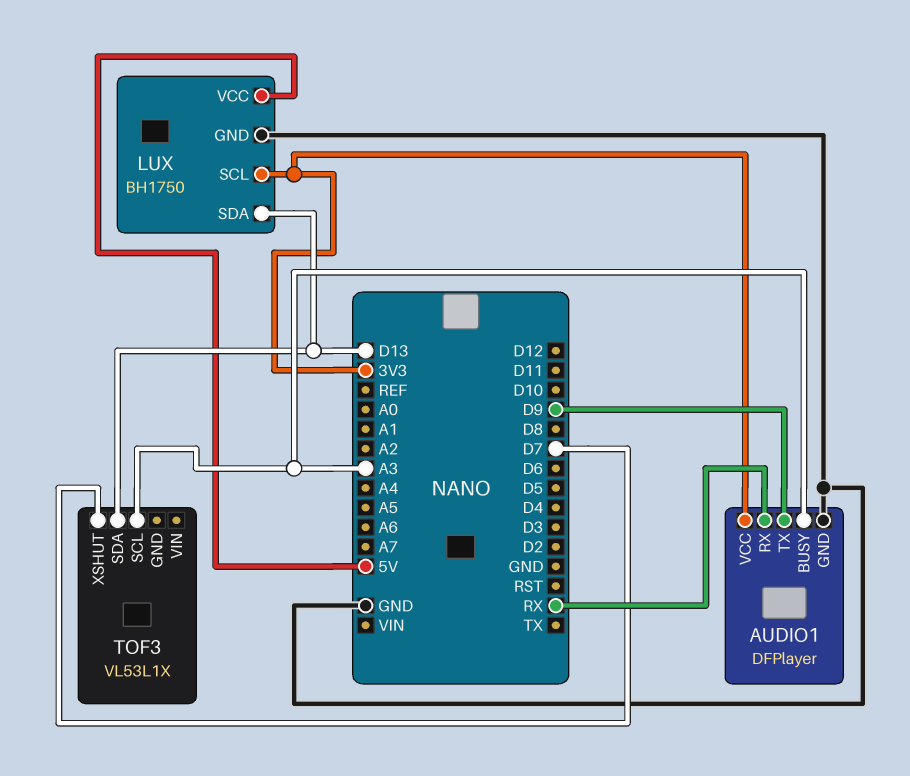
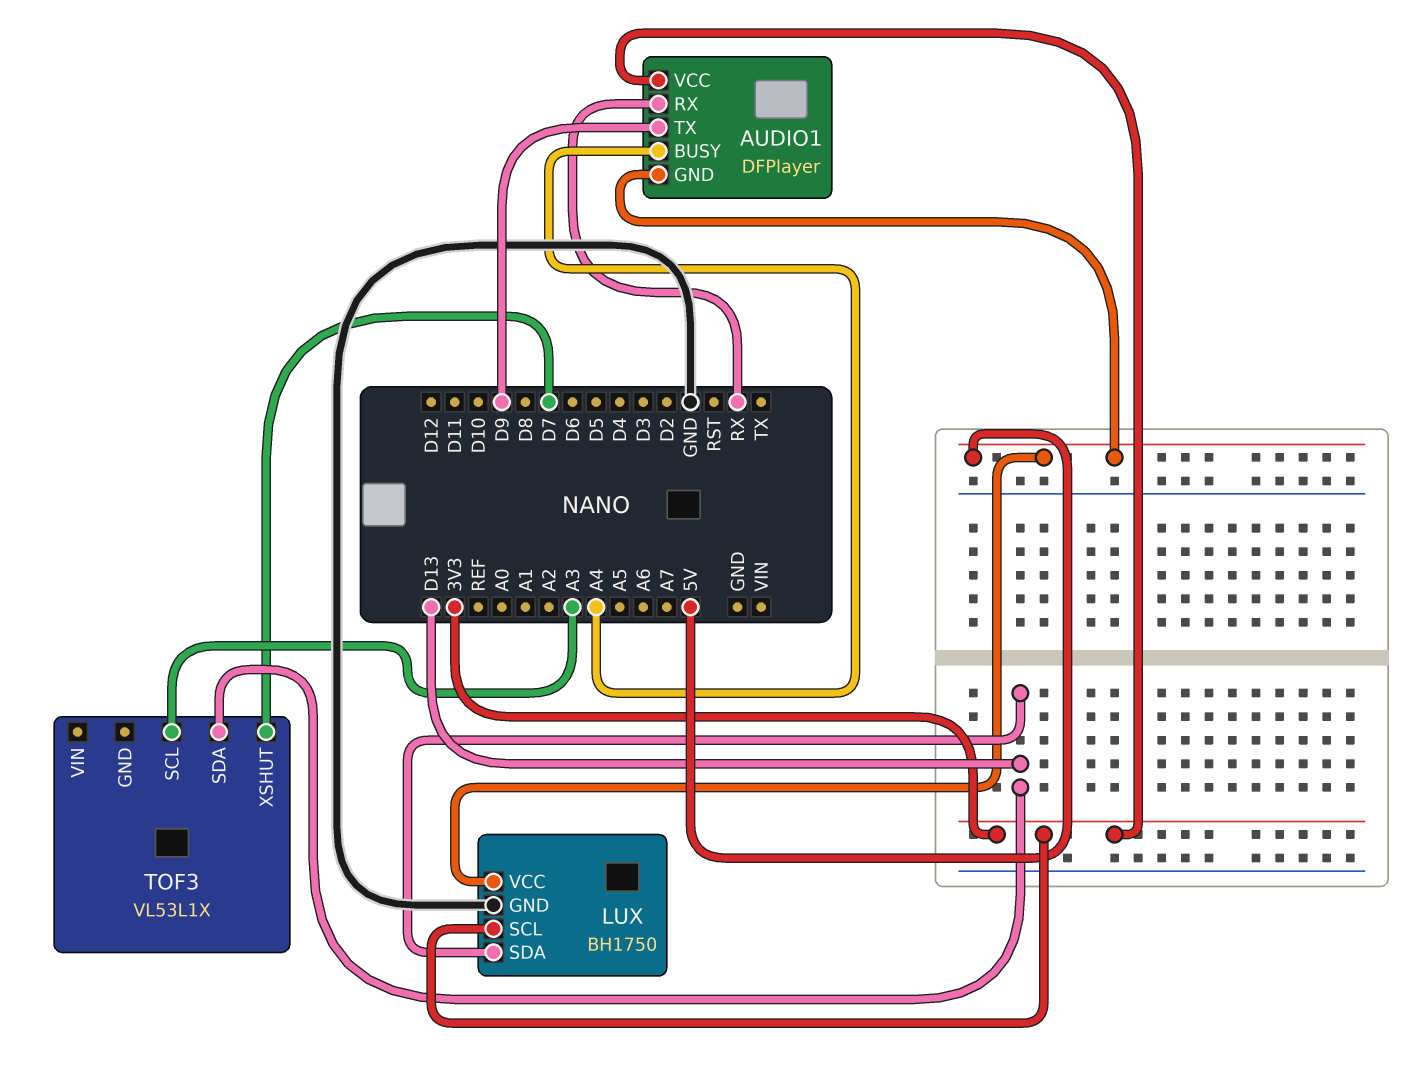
AUDIO1 pin BUSY: A3 -> A4
AUDIO1 pin GND: GND -> 5V

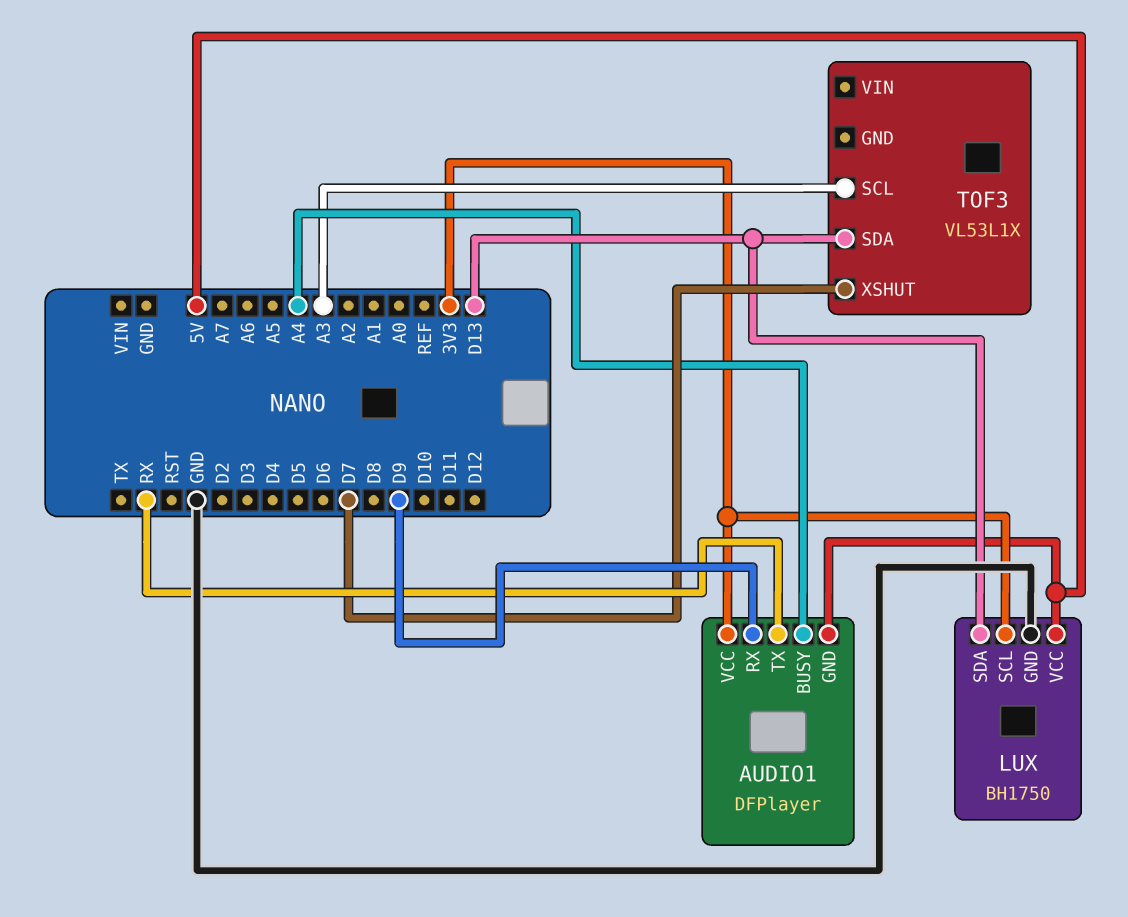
AUDIO1 pin RX: RX -> D9
AUDIO1 pin TX: D9 -> RX

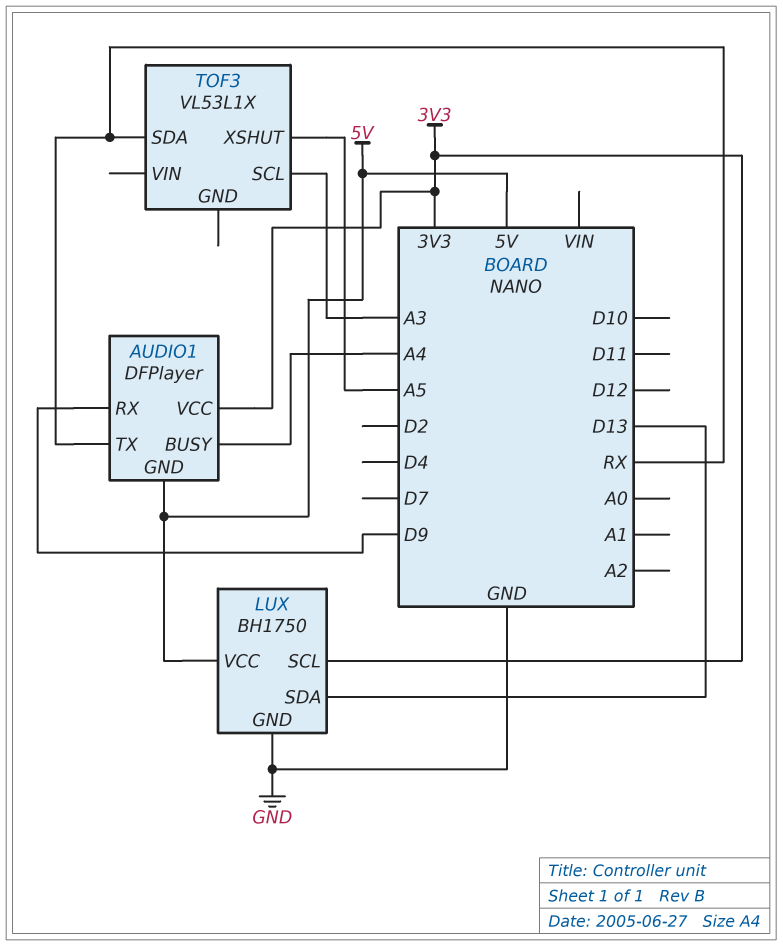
TOF3 pin SDA: D13 -> RX
TOF3 pin XSHUT: D7 -> A5

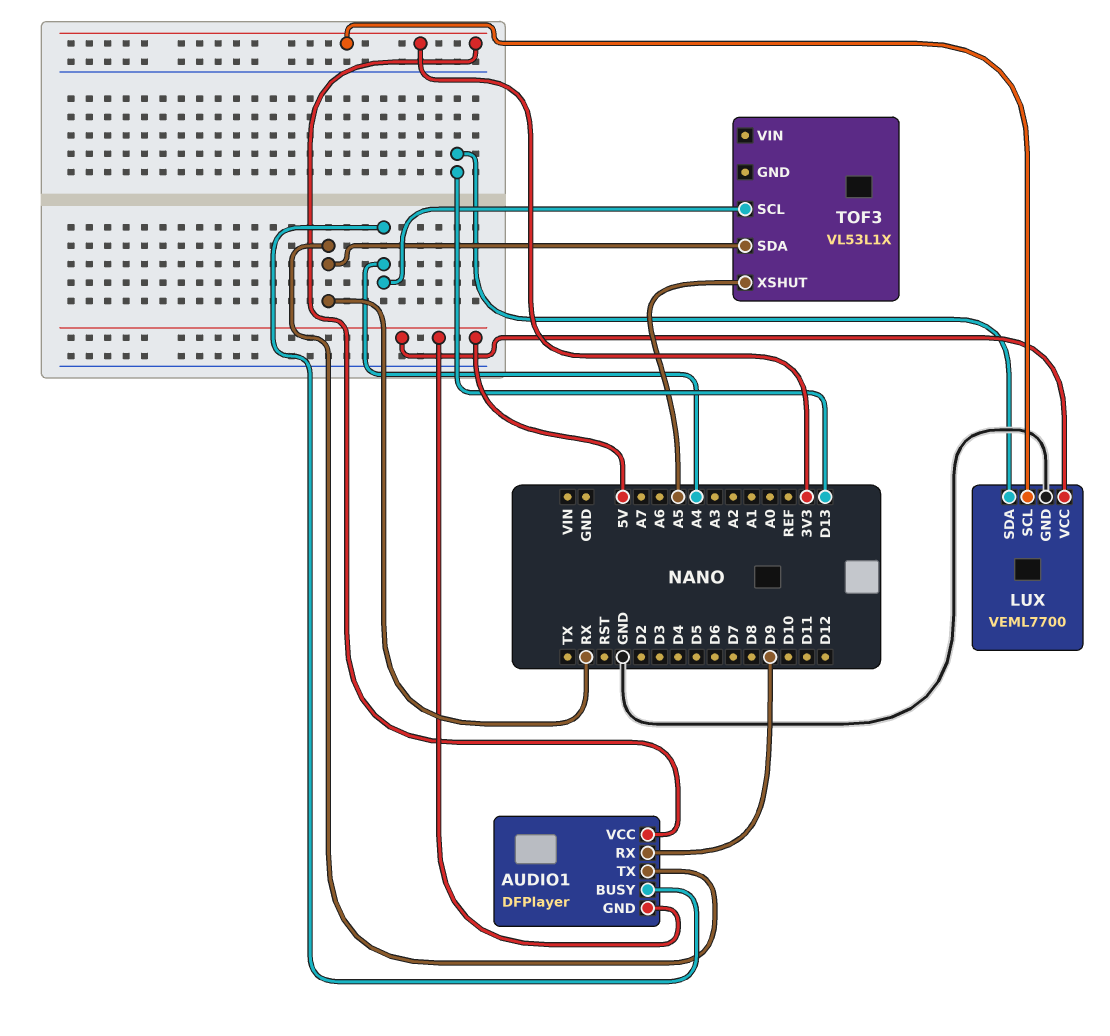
LUX: BH1750 -> VEML7700
TOF3 pin SCL: A3 -> A4

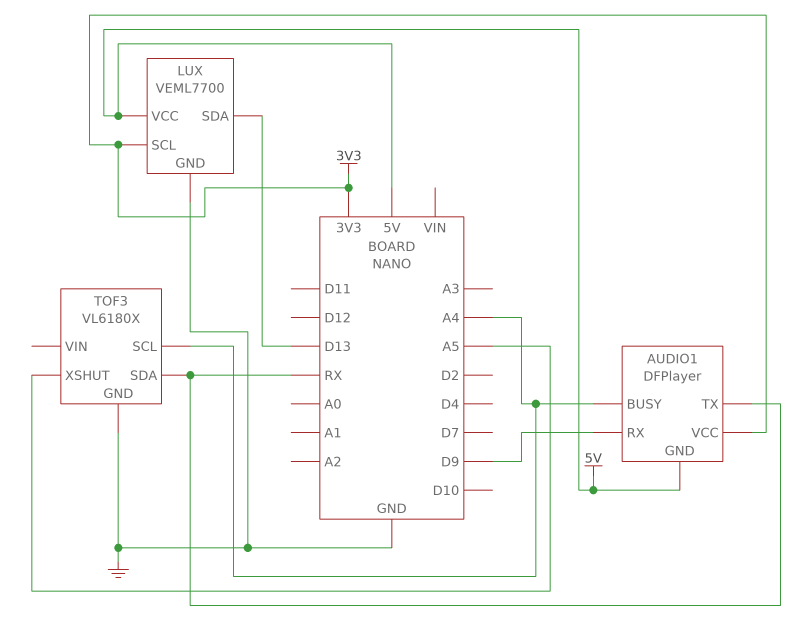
TOF3: VL53L1X -> VL6180X
TOF3 pin GND: none -> GND

